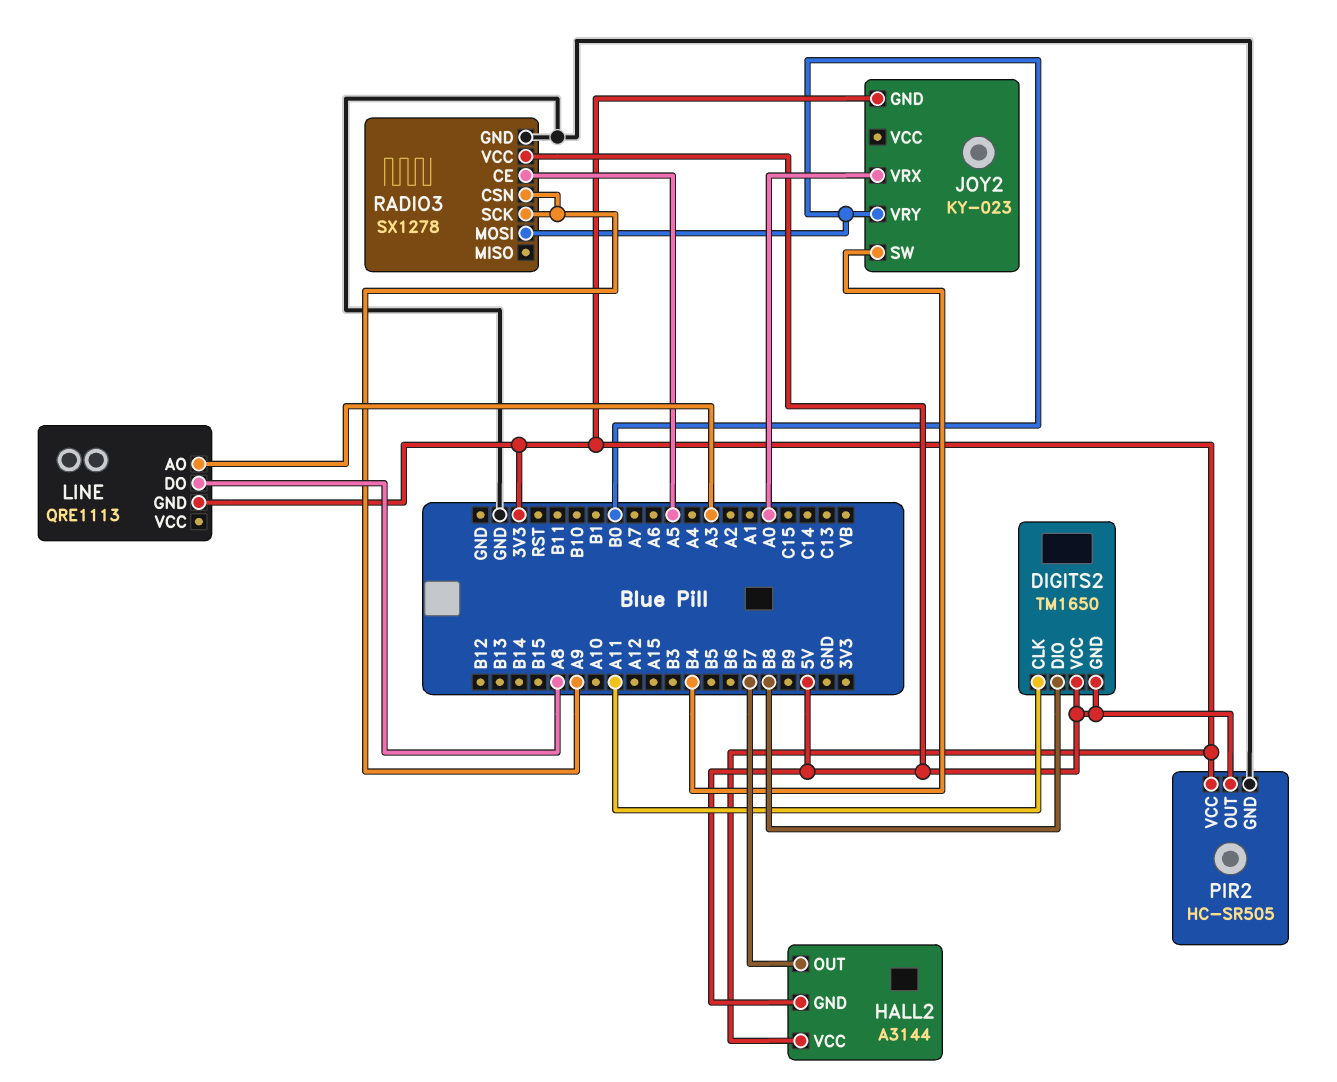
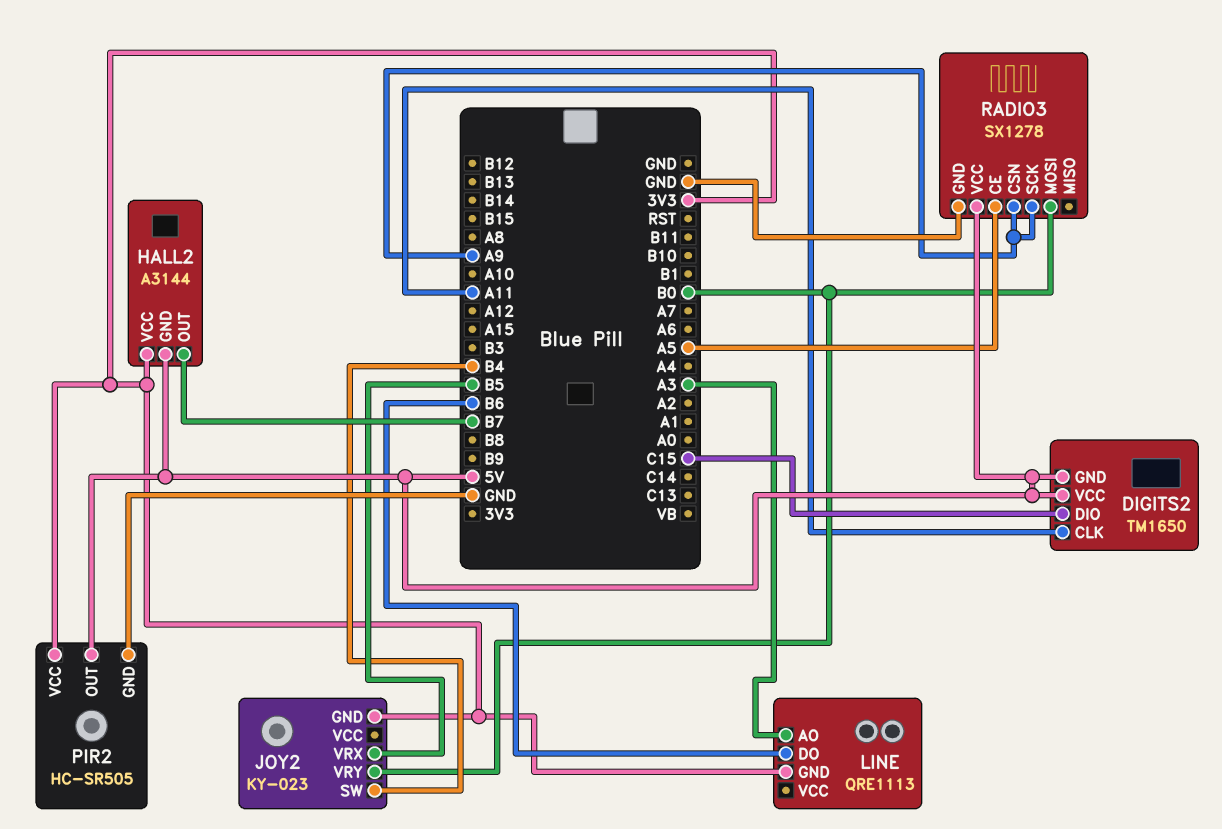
DIGITS2 pin DIO: B8 -> C15
JOY2 pin VRX: A0 -> B5
LINE pin DO: A8 -> B6

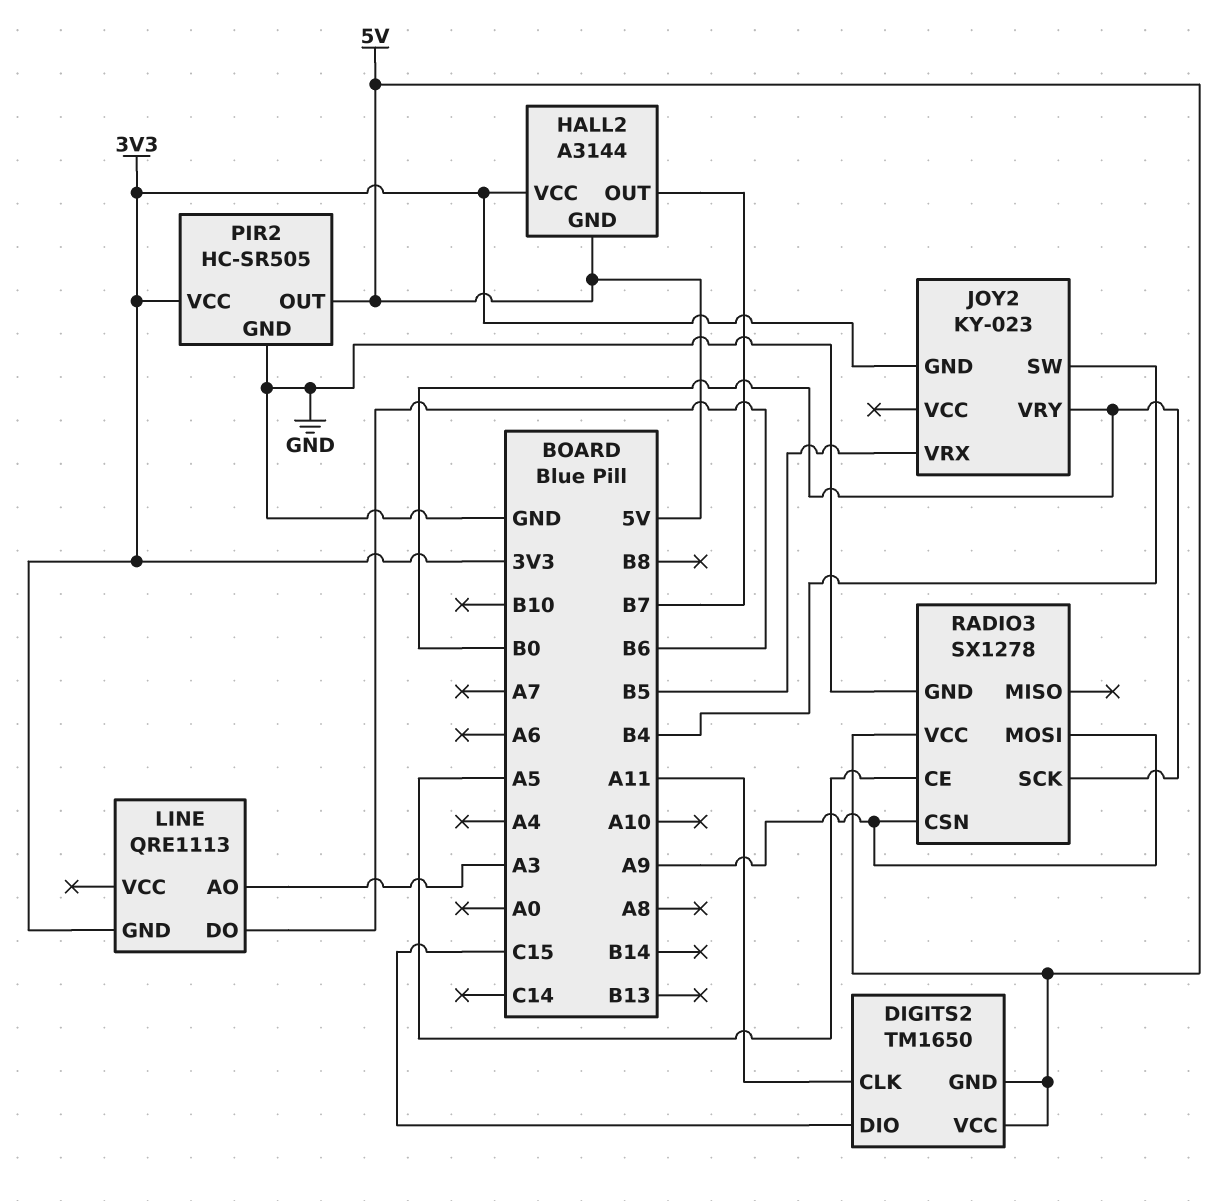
RADIO3 pin MOSI: B0 -> A9
RADIO3 pin SCK: A9 -> B0

